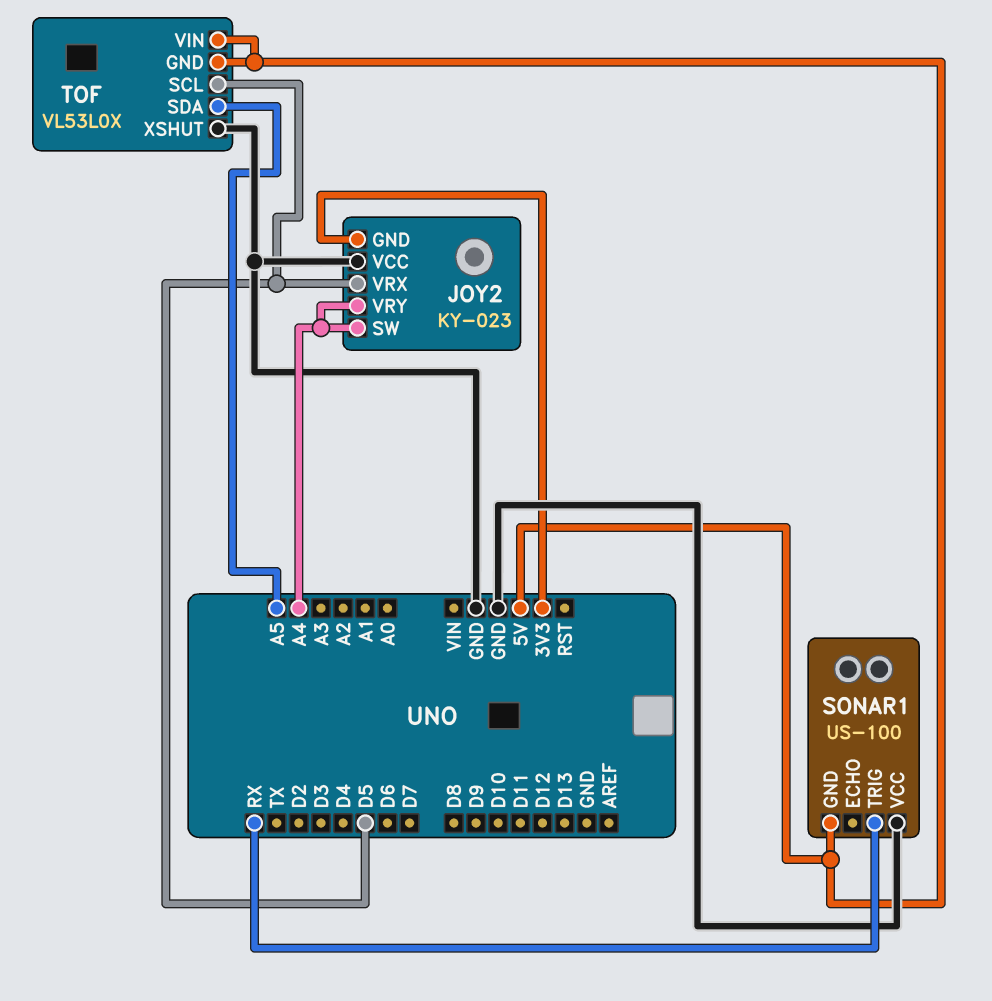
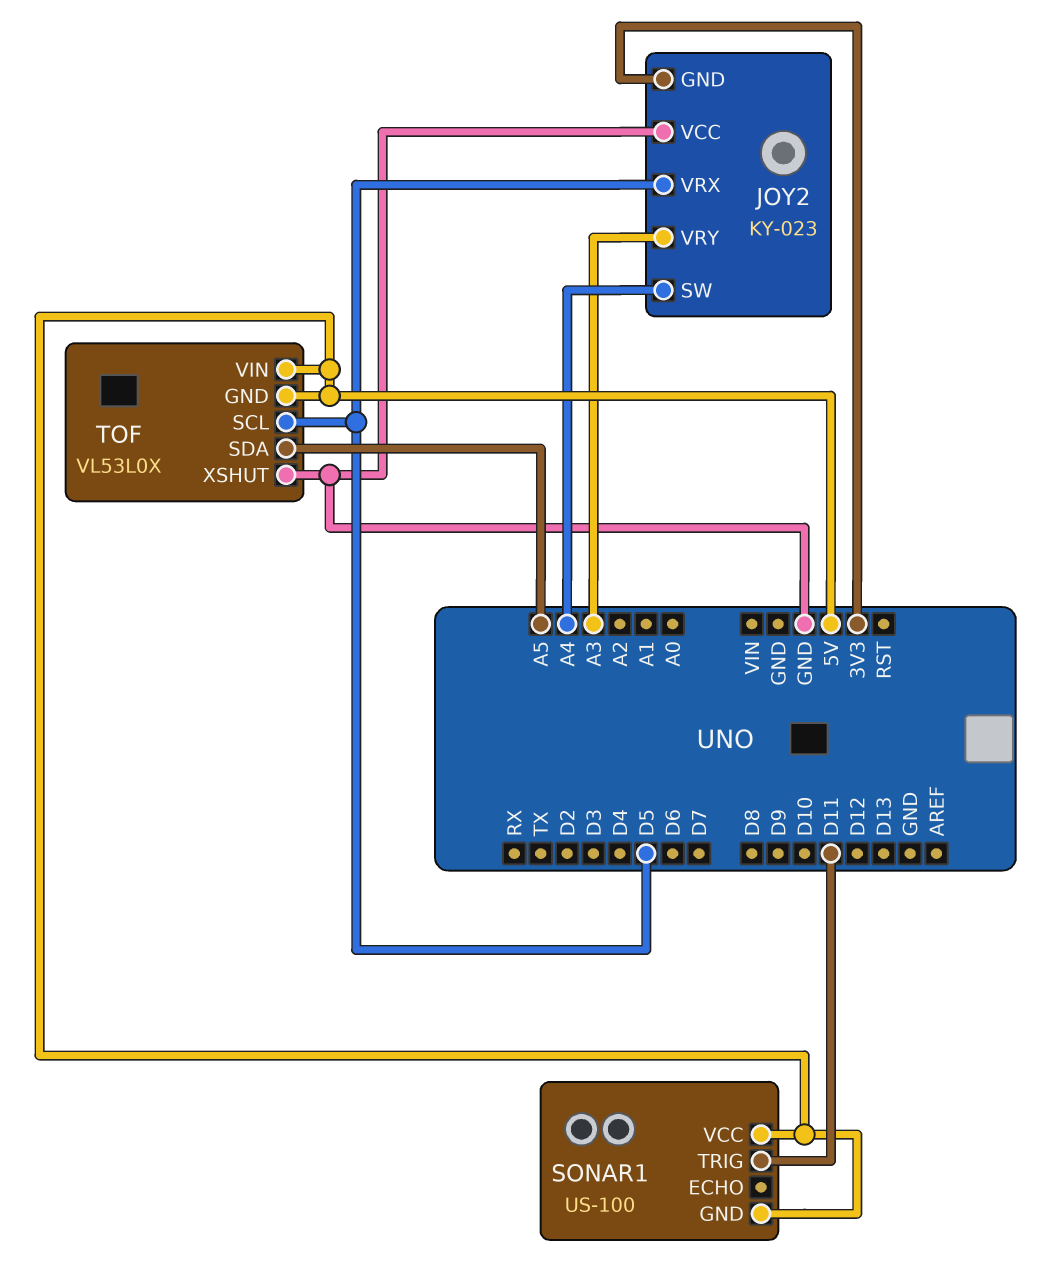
JOY2 pin VRY: A4 -> A3
SONAR1 pin TRIG: RX -> D11
SONAR1 pin VCC: GND -> 5V

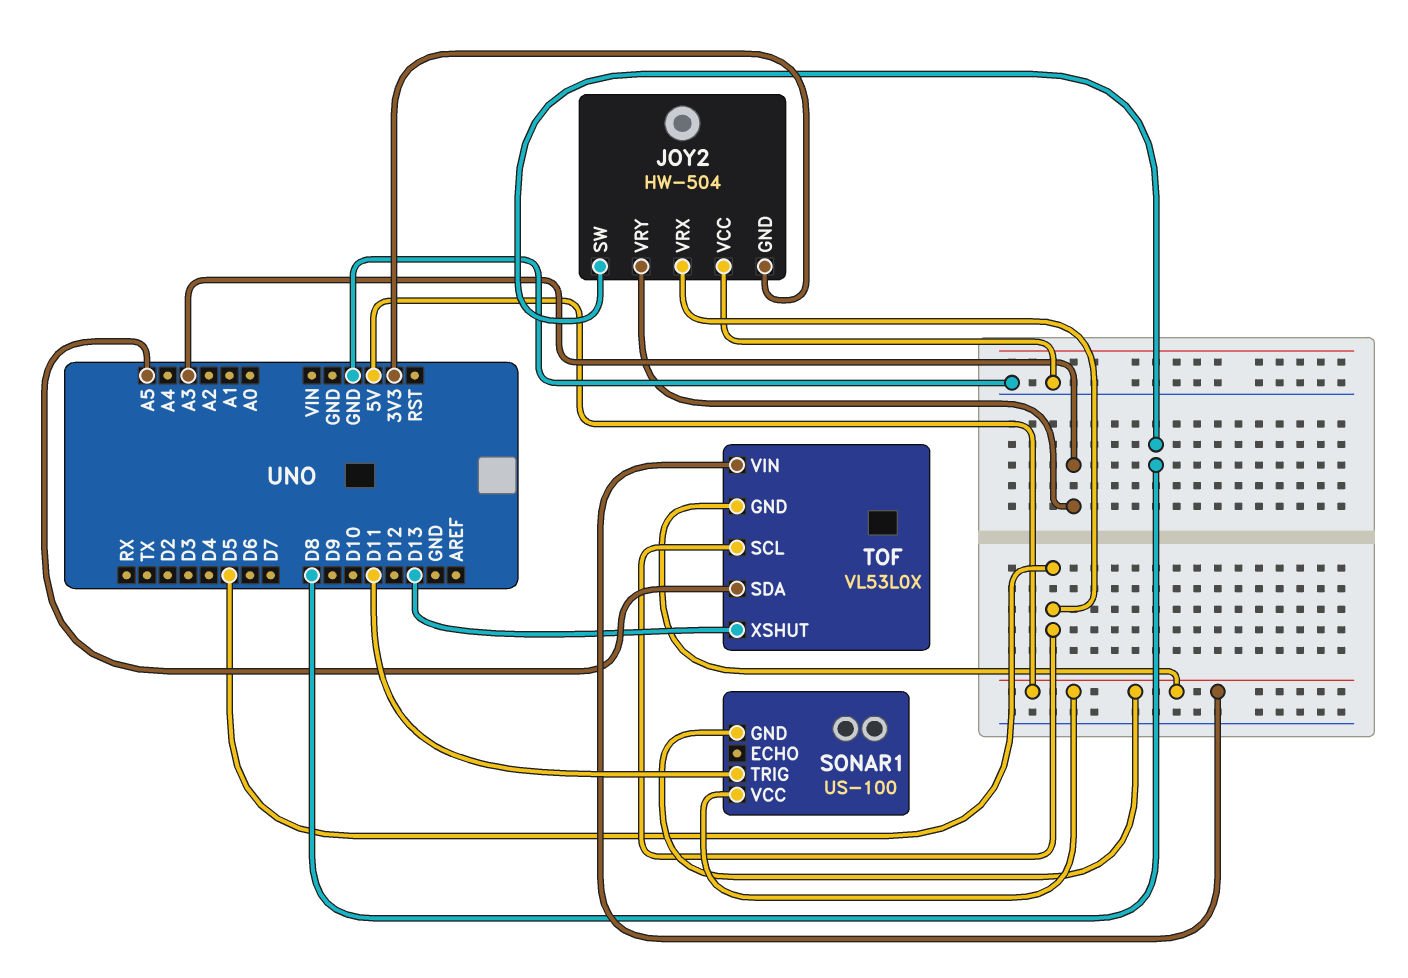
JOY2: KY-023 -> HW-504
JOY2 pin SW: A4 -> D8
TOF pin XSHUT: GND -> D13

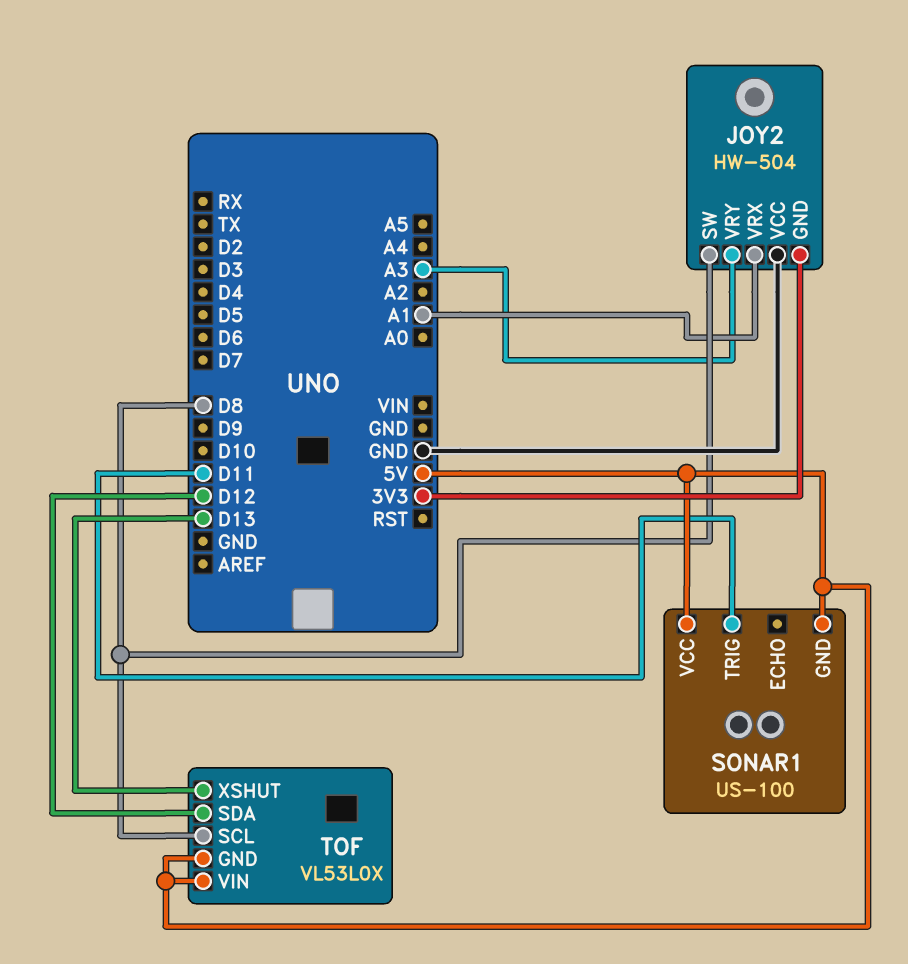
JOY2 pin VRX: D5 -> A1
TOF pin SCL: D5 -> D8
TOF pin SDA: A5 -> D12

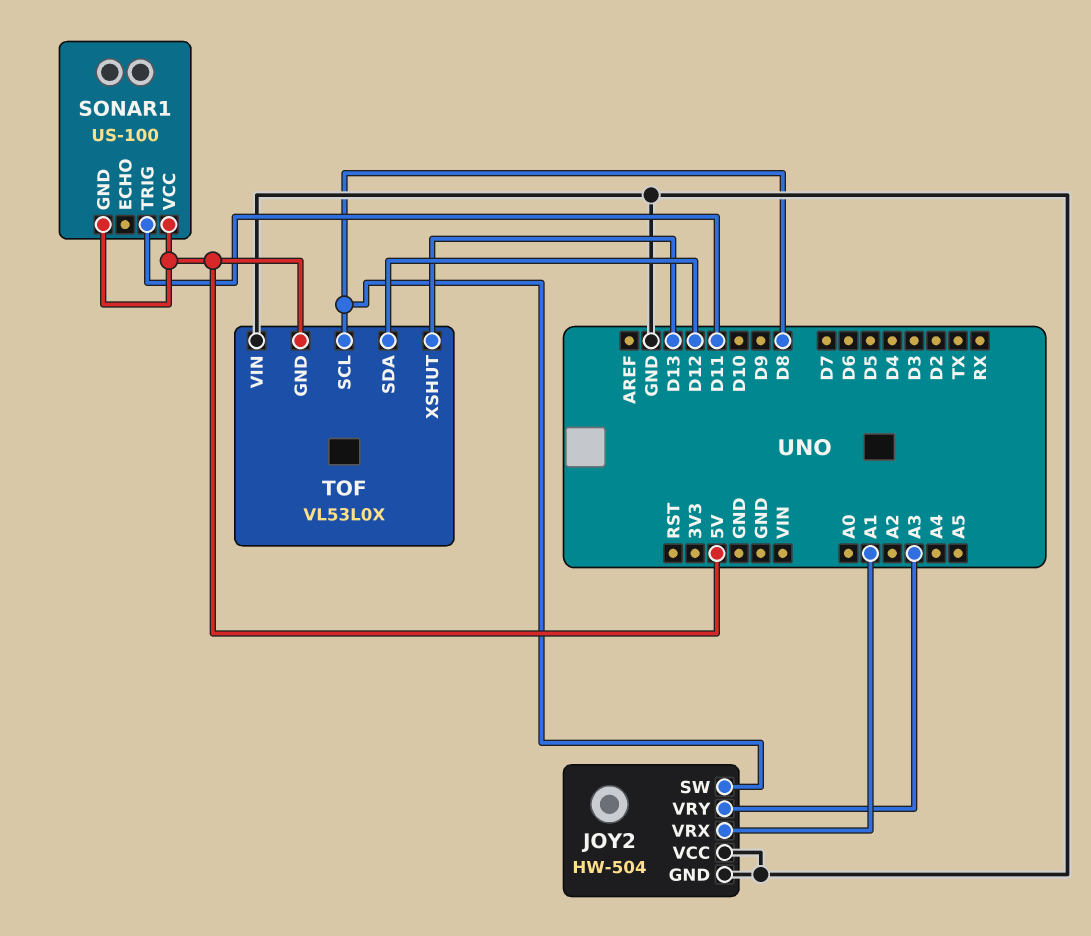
JOY2 pin GND: 3V3 -> GND
TOF pin VIN: 5V -> GND

